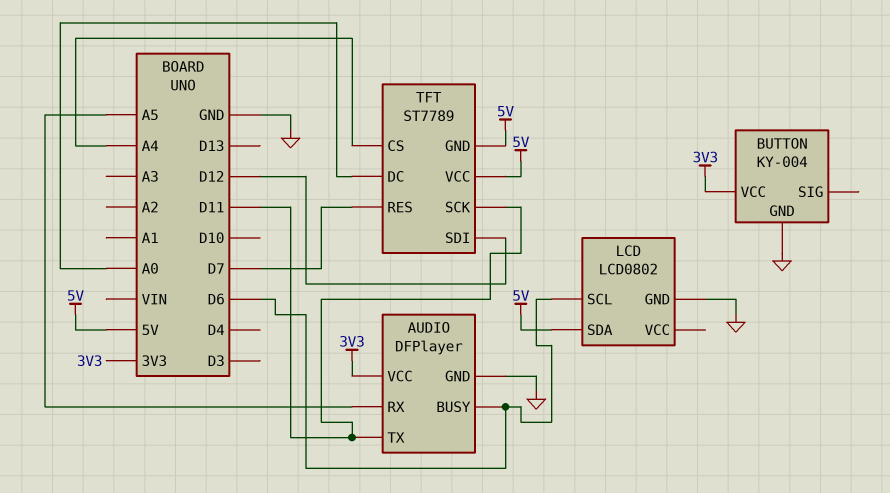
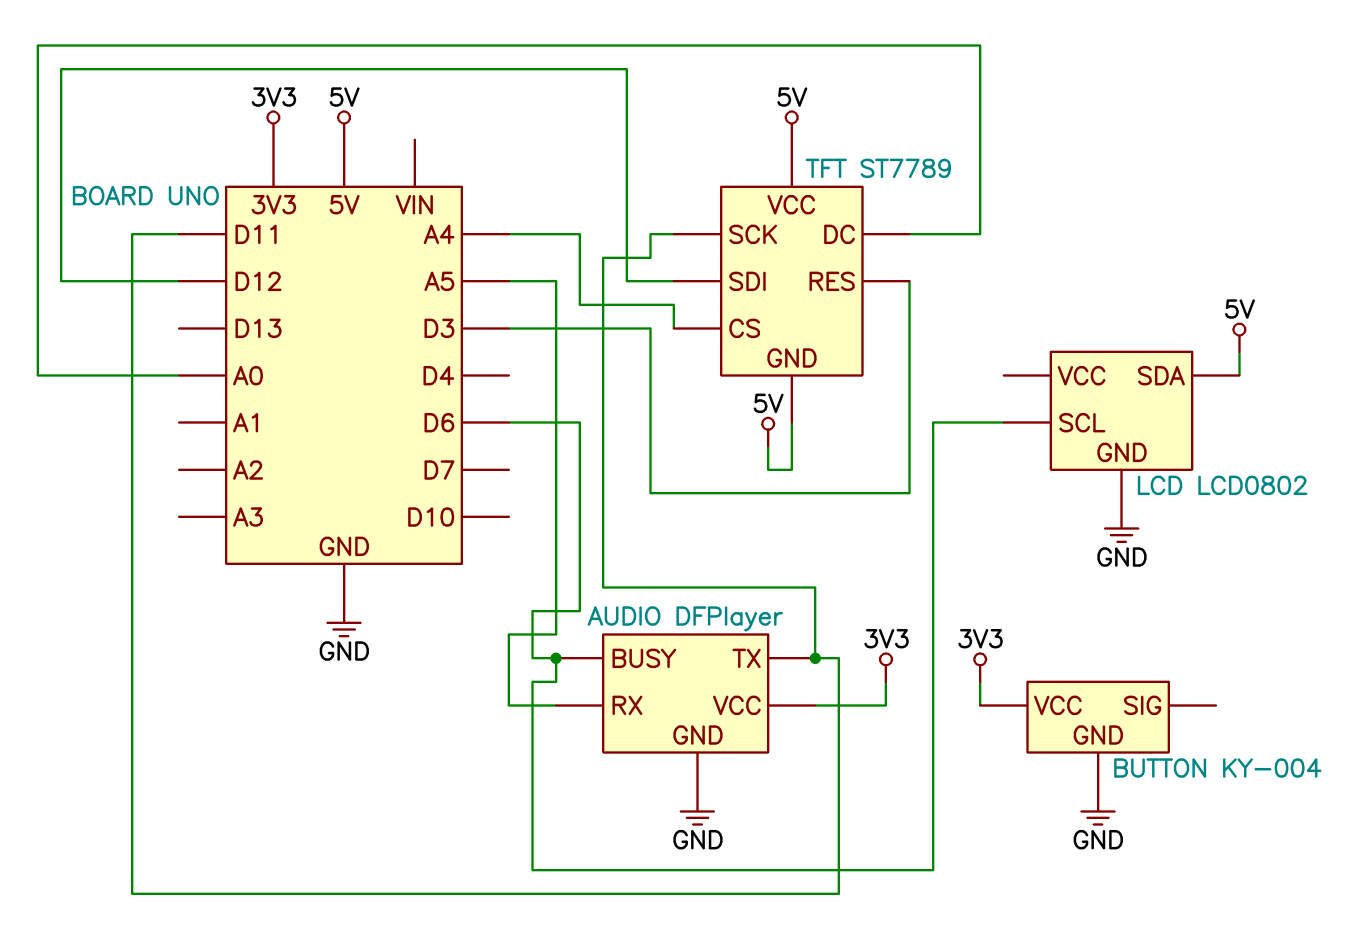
TFT pin RES: D7 -> D3

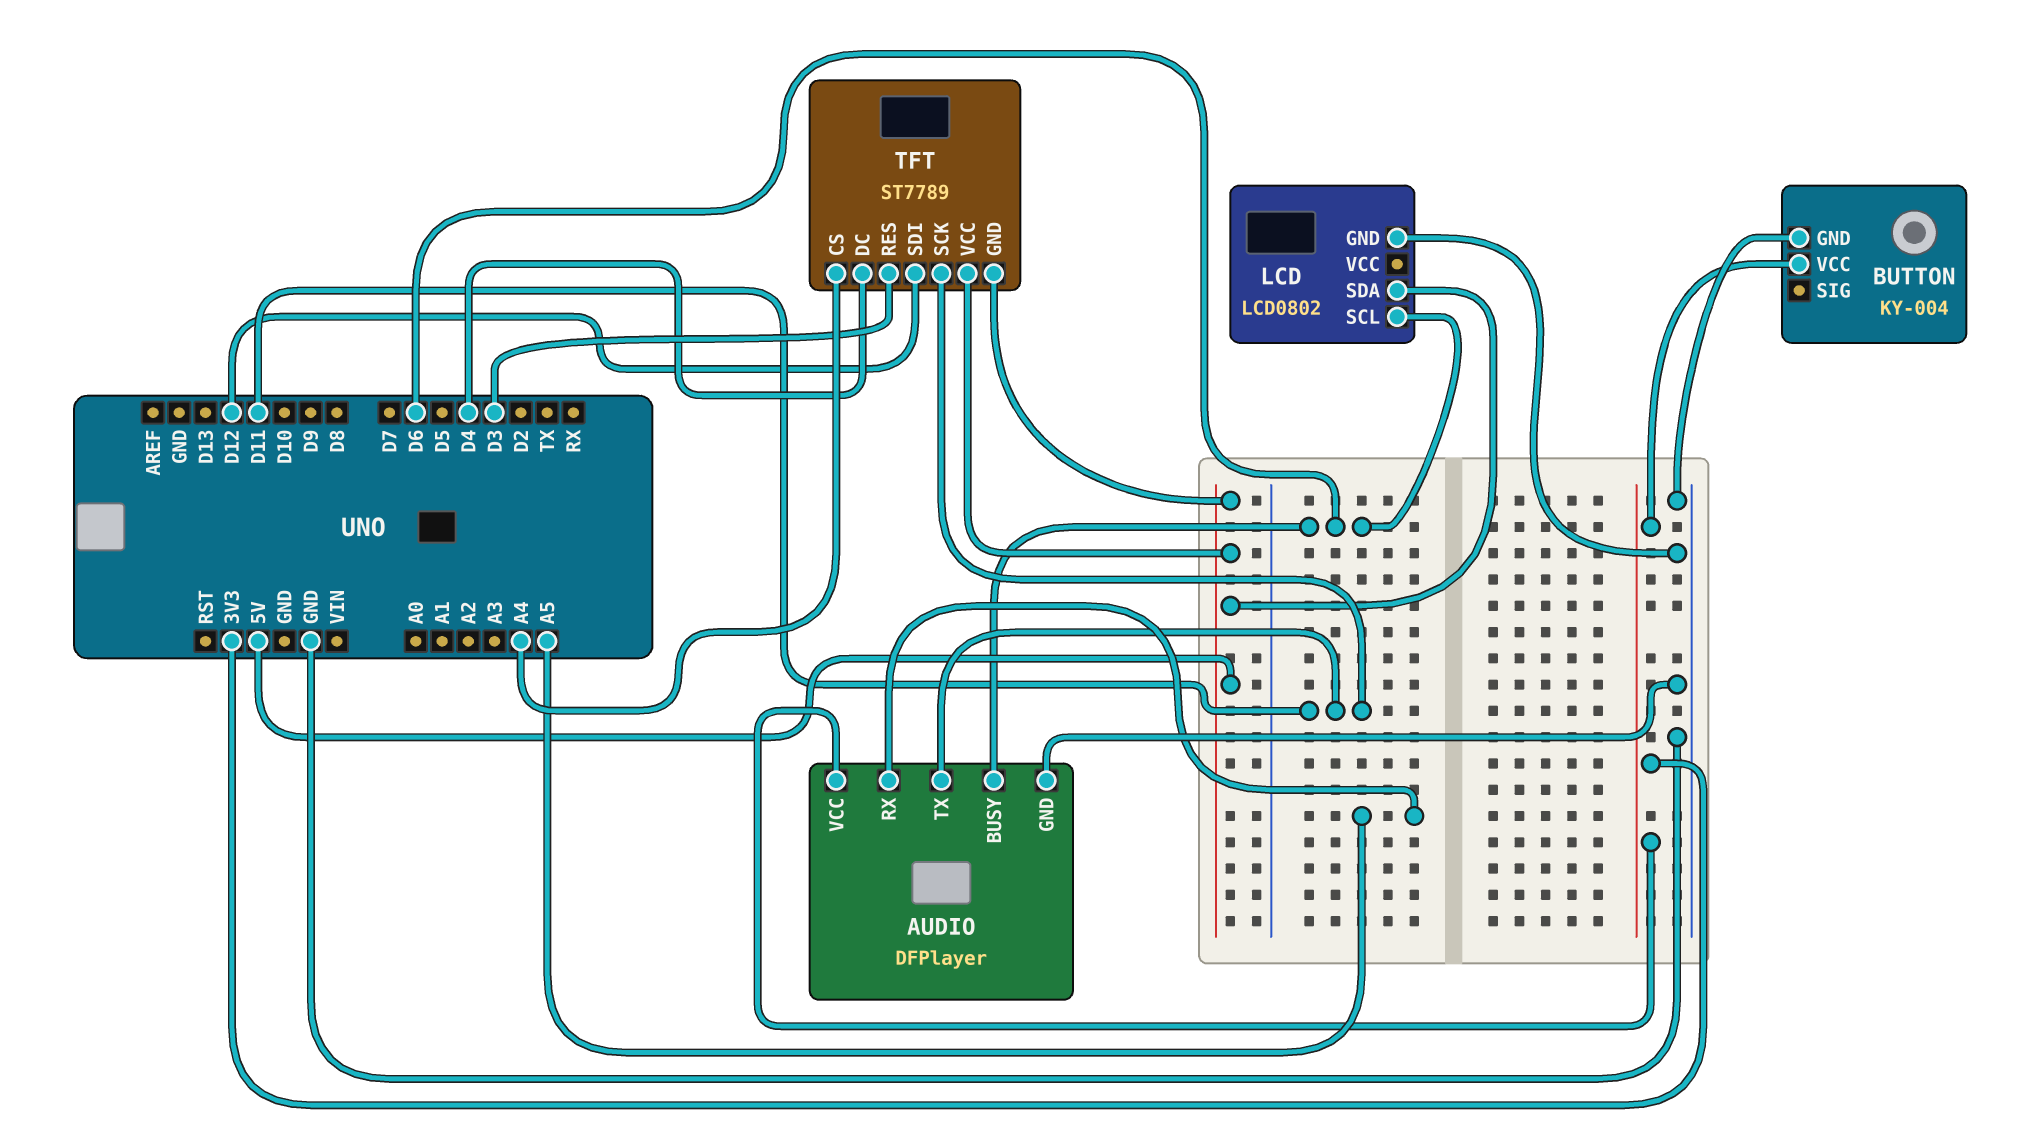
TFT pin DC: A0 -> D4

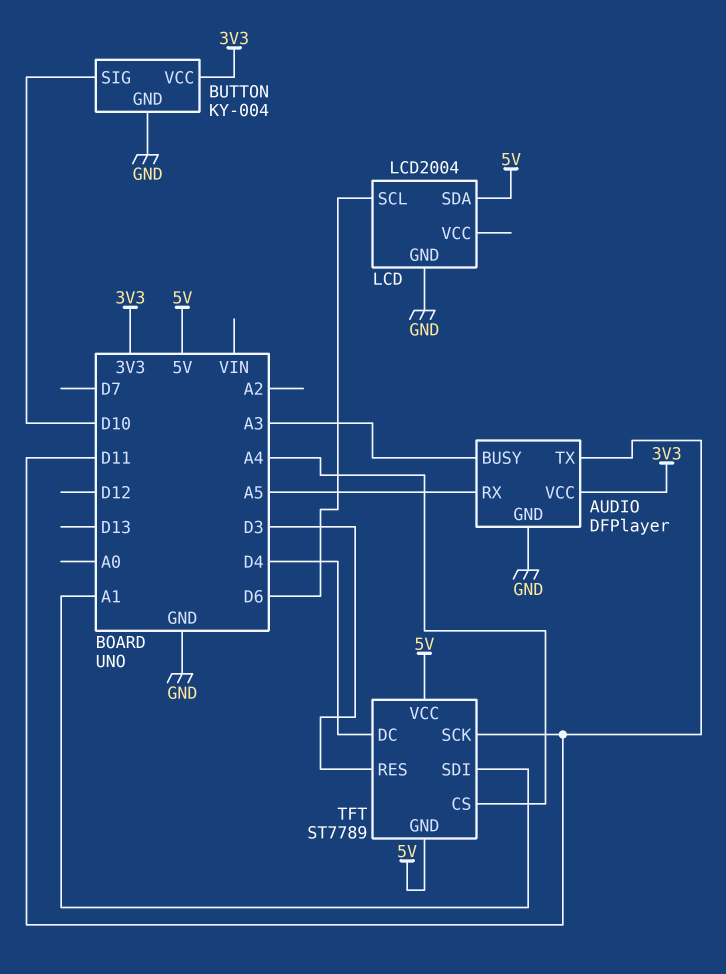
AUDIO pin BUSY: D6 -> A3
BUTTON pin SIG: none -> D10
LCD: LCD0802 -> LCD2004
TFT pin SDI: D12 -> A1

